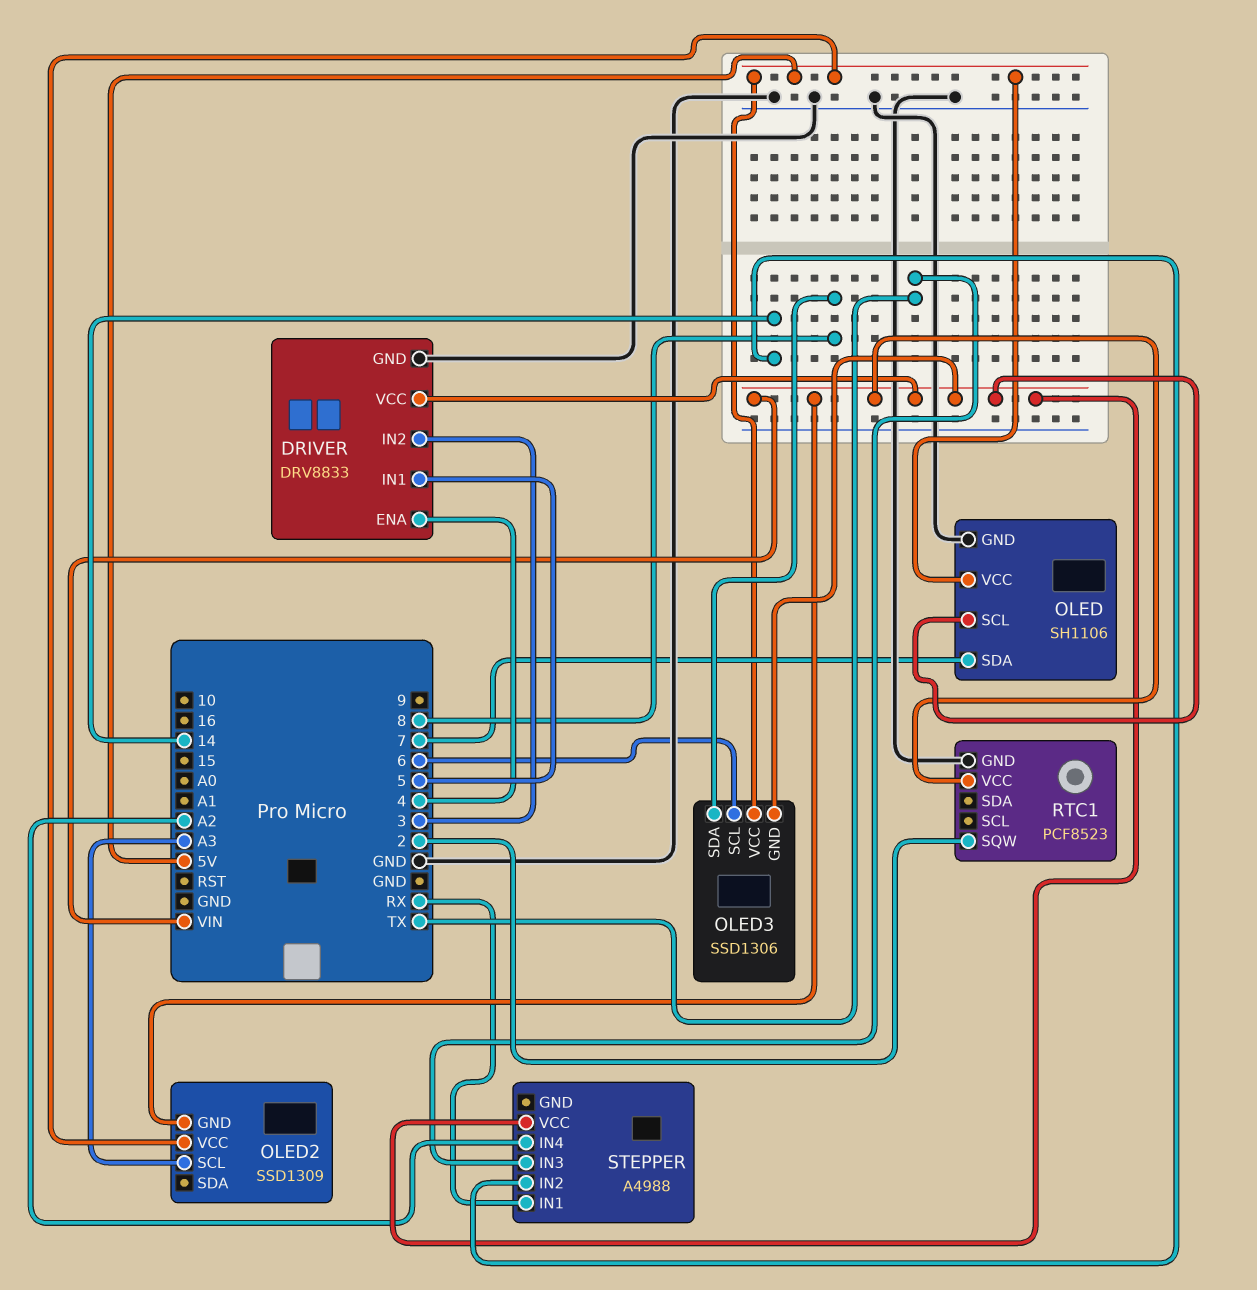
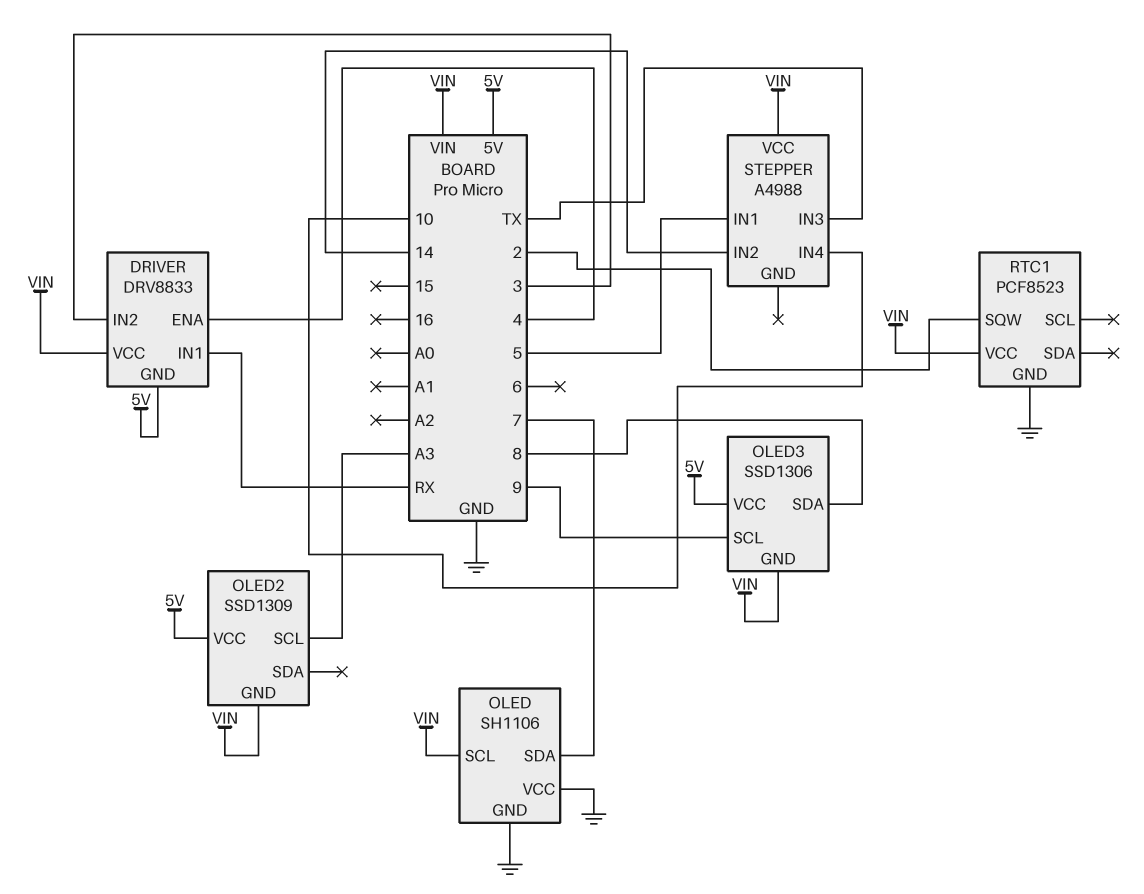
DRIVER pin GND: GND -> 5V
DRIVER pin IN1: 5 -> RX
OLED pin VCC: 5V -> GND
OLED3 pin SCL: 6 -> 9
STEPPER pin IN1: RX -> 5
STEPPER pin IN4: A2 -> 10

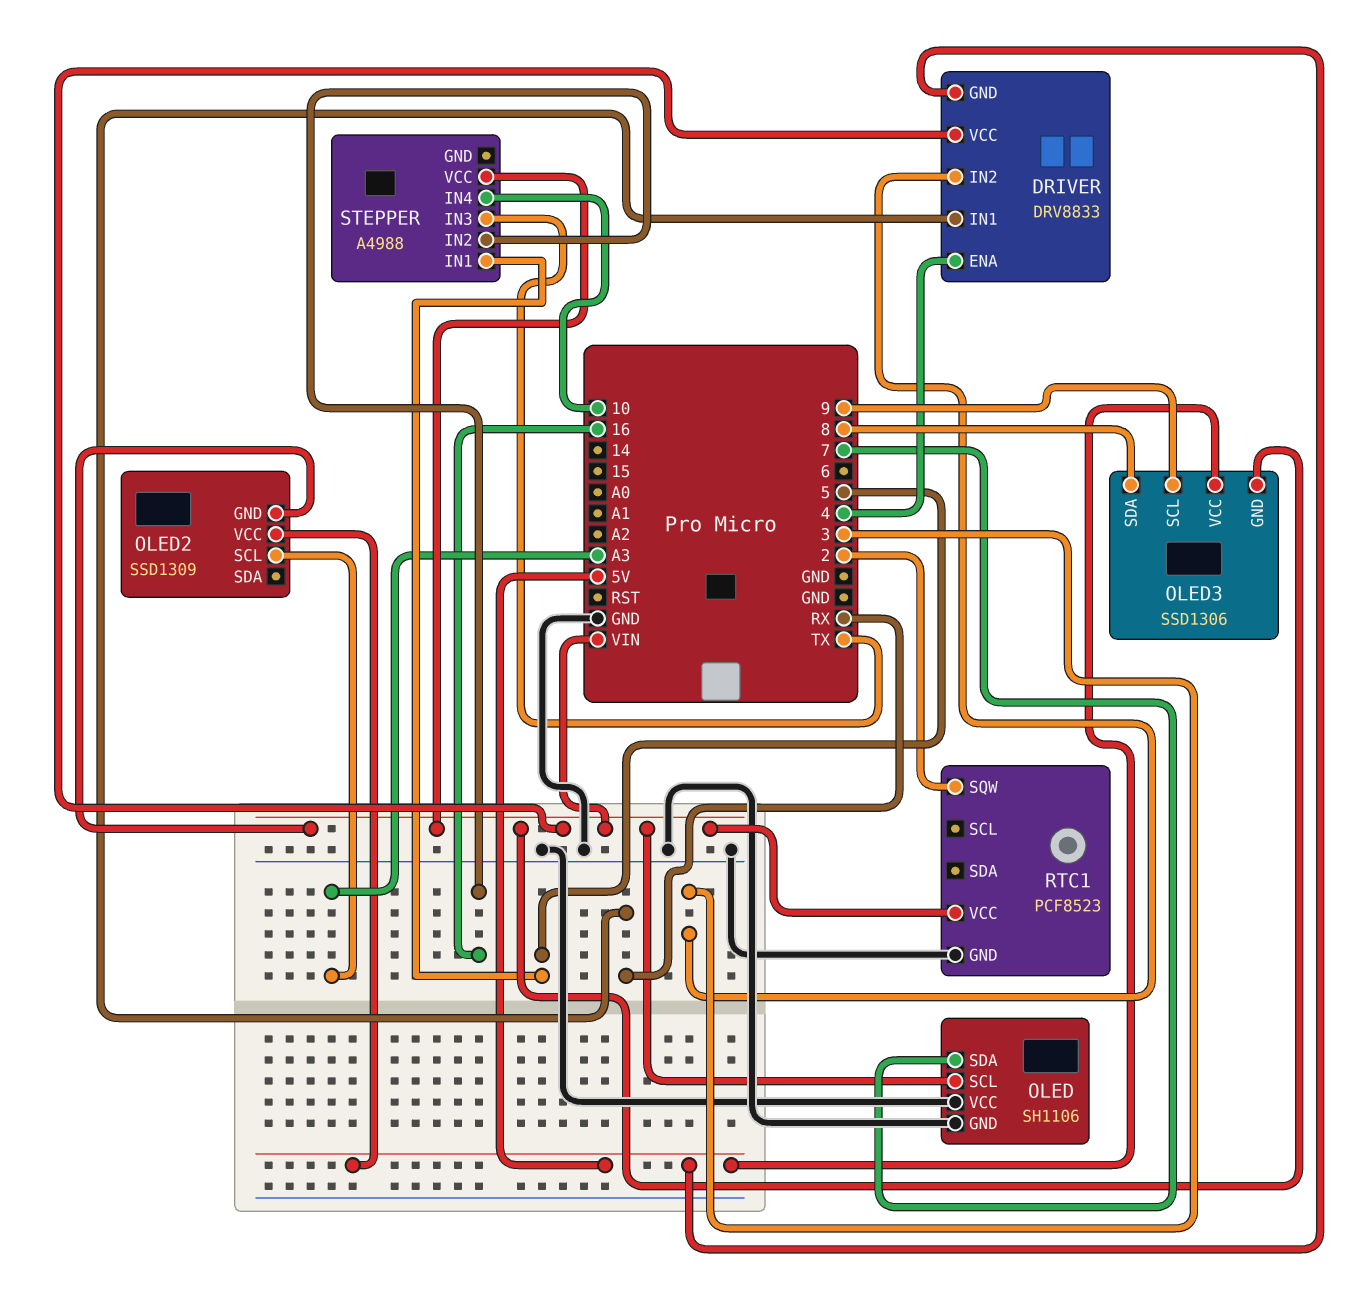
STEPPER pin IN2: 14 -> 16

